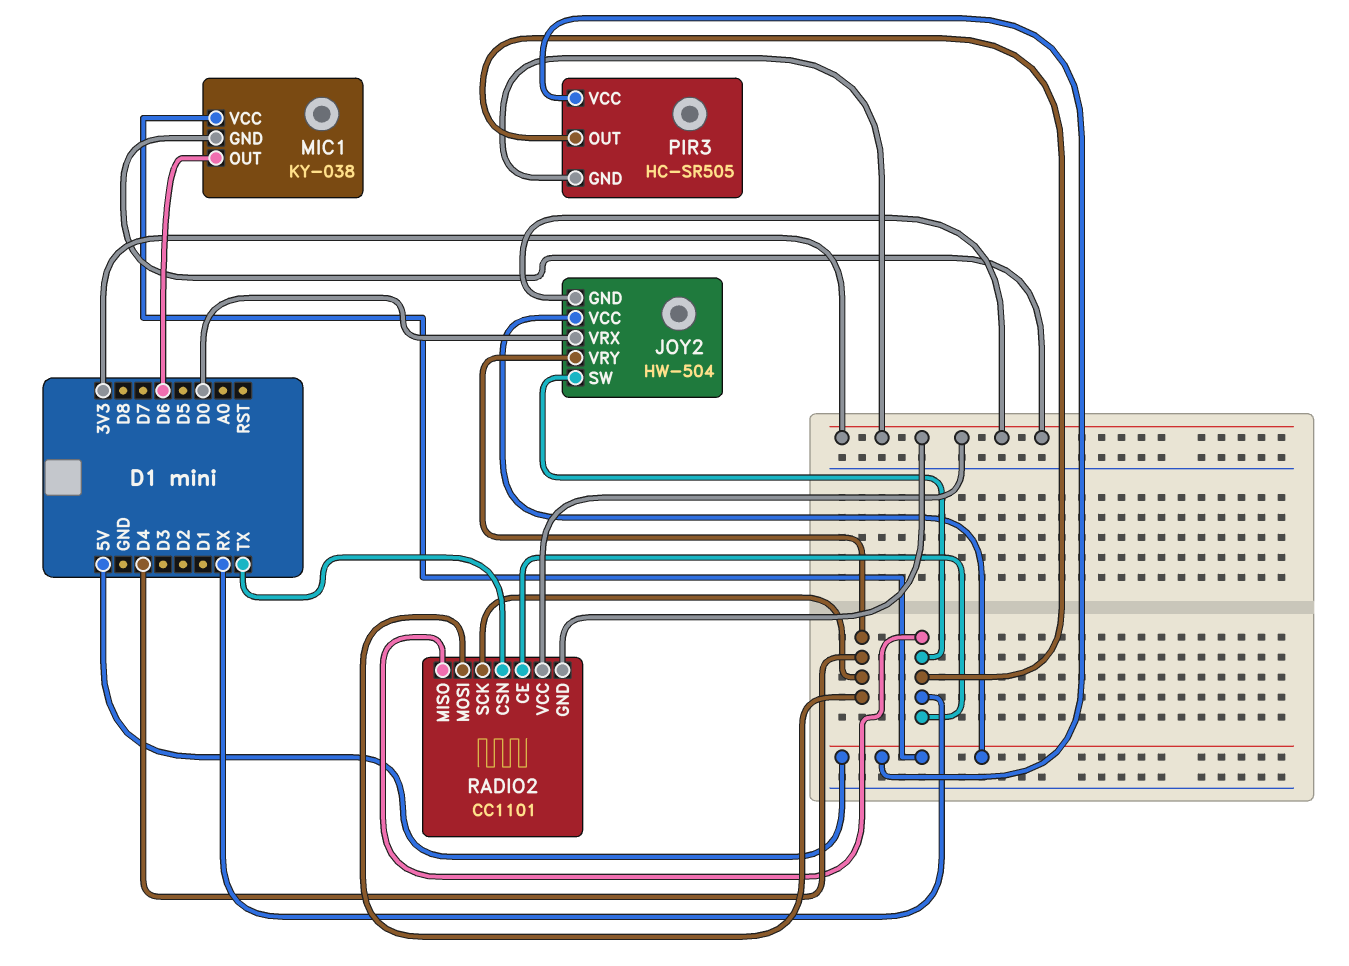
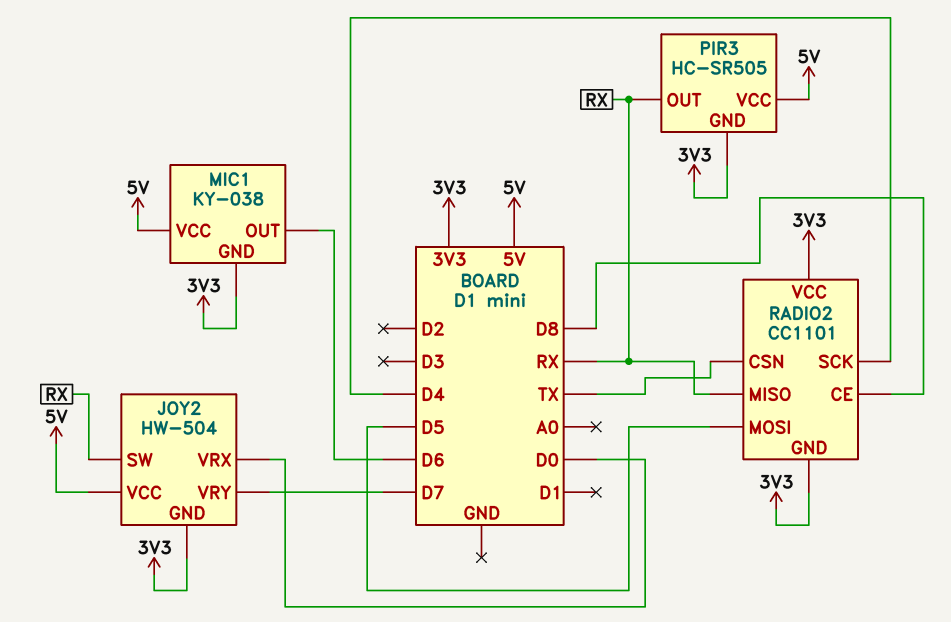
JOY2 pin VRY: D4 -> D7
RADIO2 pin CE: RX -> D8
RADIO2 pin MOSI: D4 -> D5

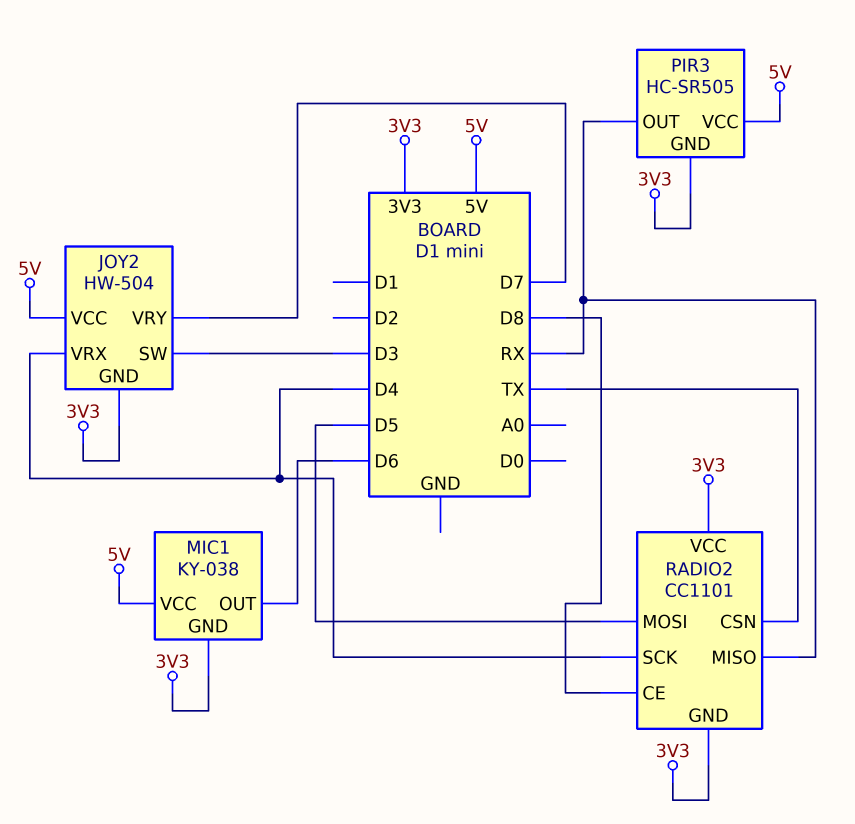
JOY2 pin SW: RX -> D3
JOY2 pin VRX: D0 -> D4

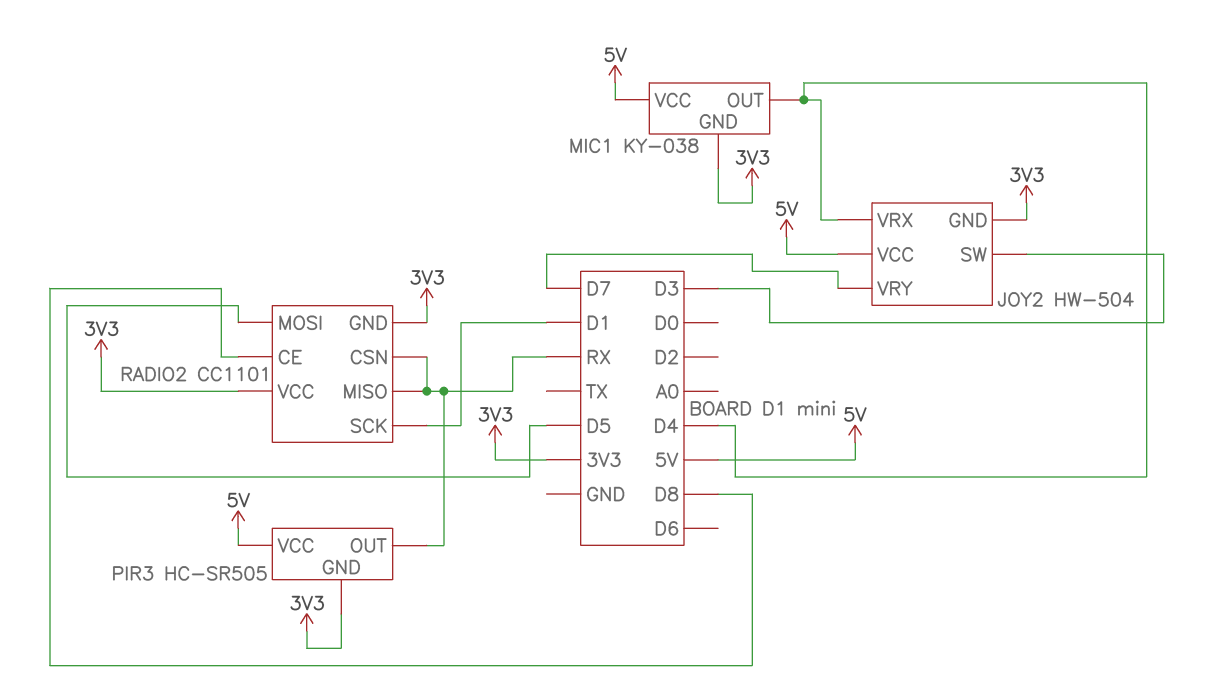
MIC1 pin OUT: D6 -> D4
RADIO2 pin CSN: TX -> RX
RADIO2 pin SCK: D4 -> D1

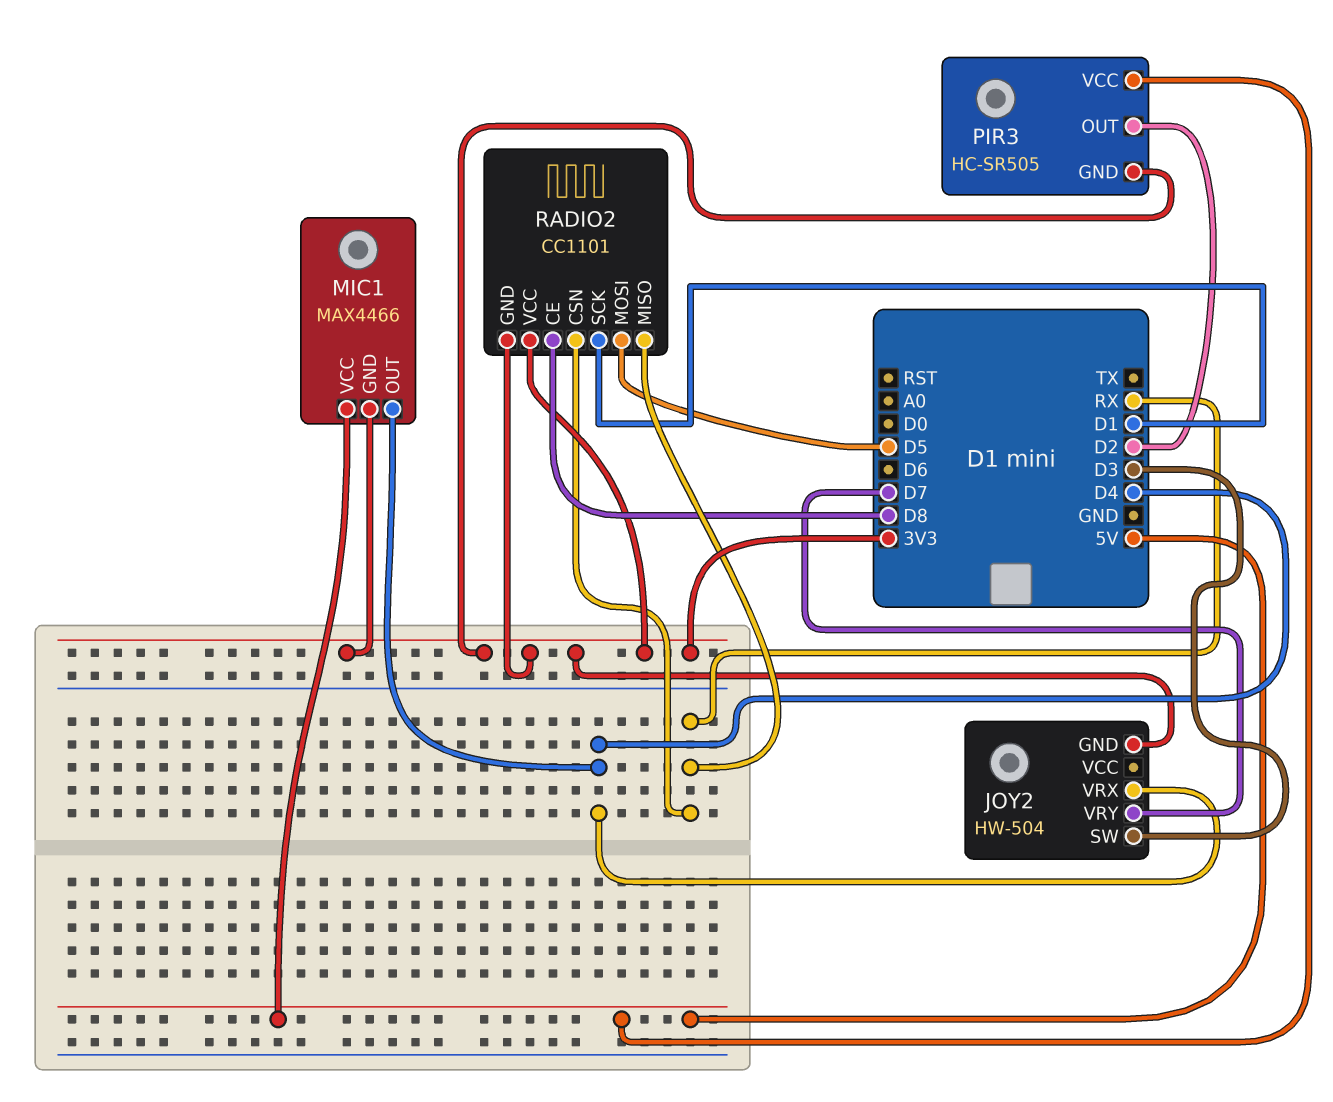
JOY2 pin VCC: 5V -> none
MIC1: KY-038 -> MAX4466
PIR3 pin OUT: RX -> D2

